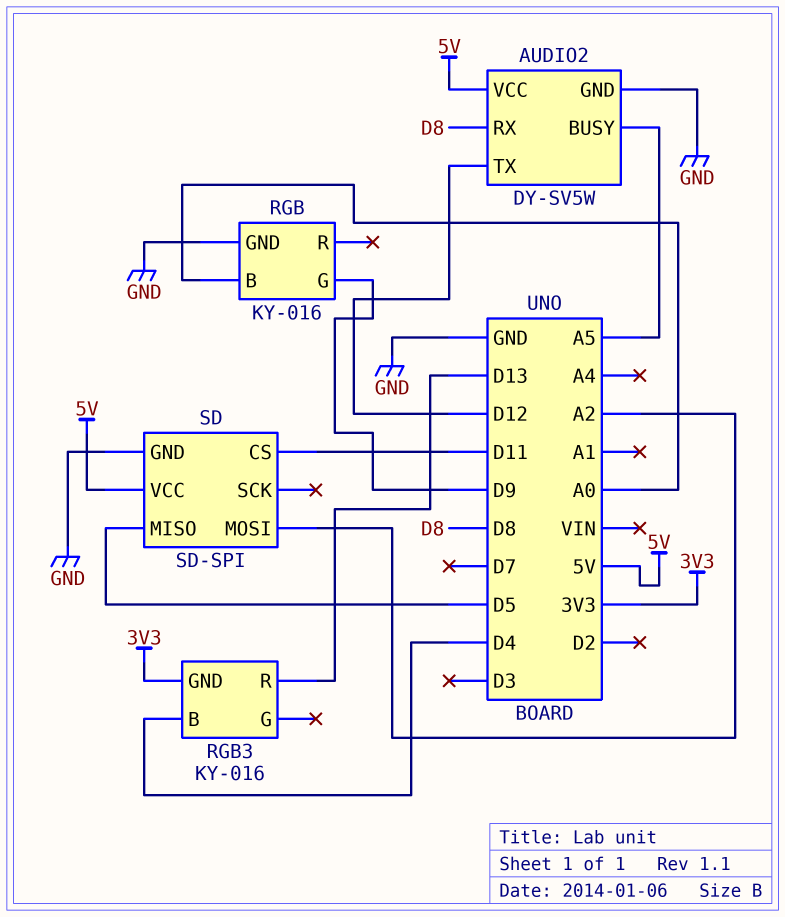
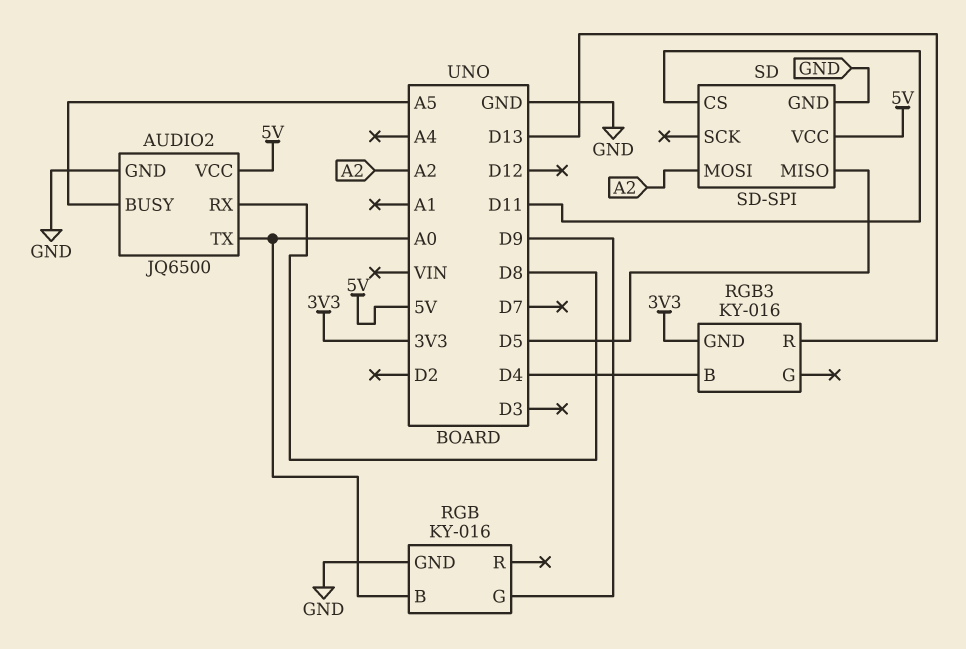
AUDIO2: DY-SV5W -> JQ6500
AUDIO2 pin TX: D12 -> A0

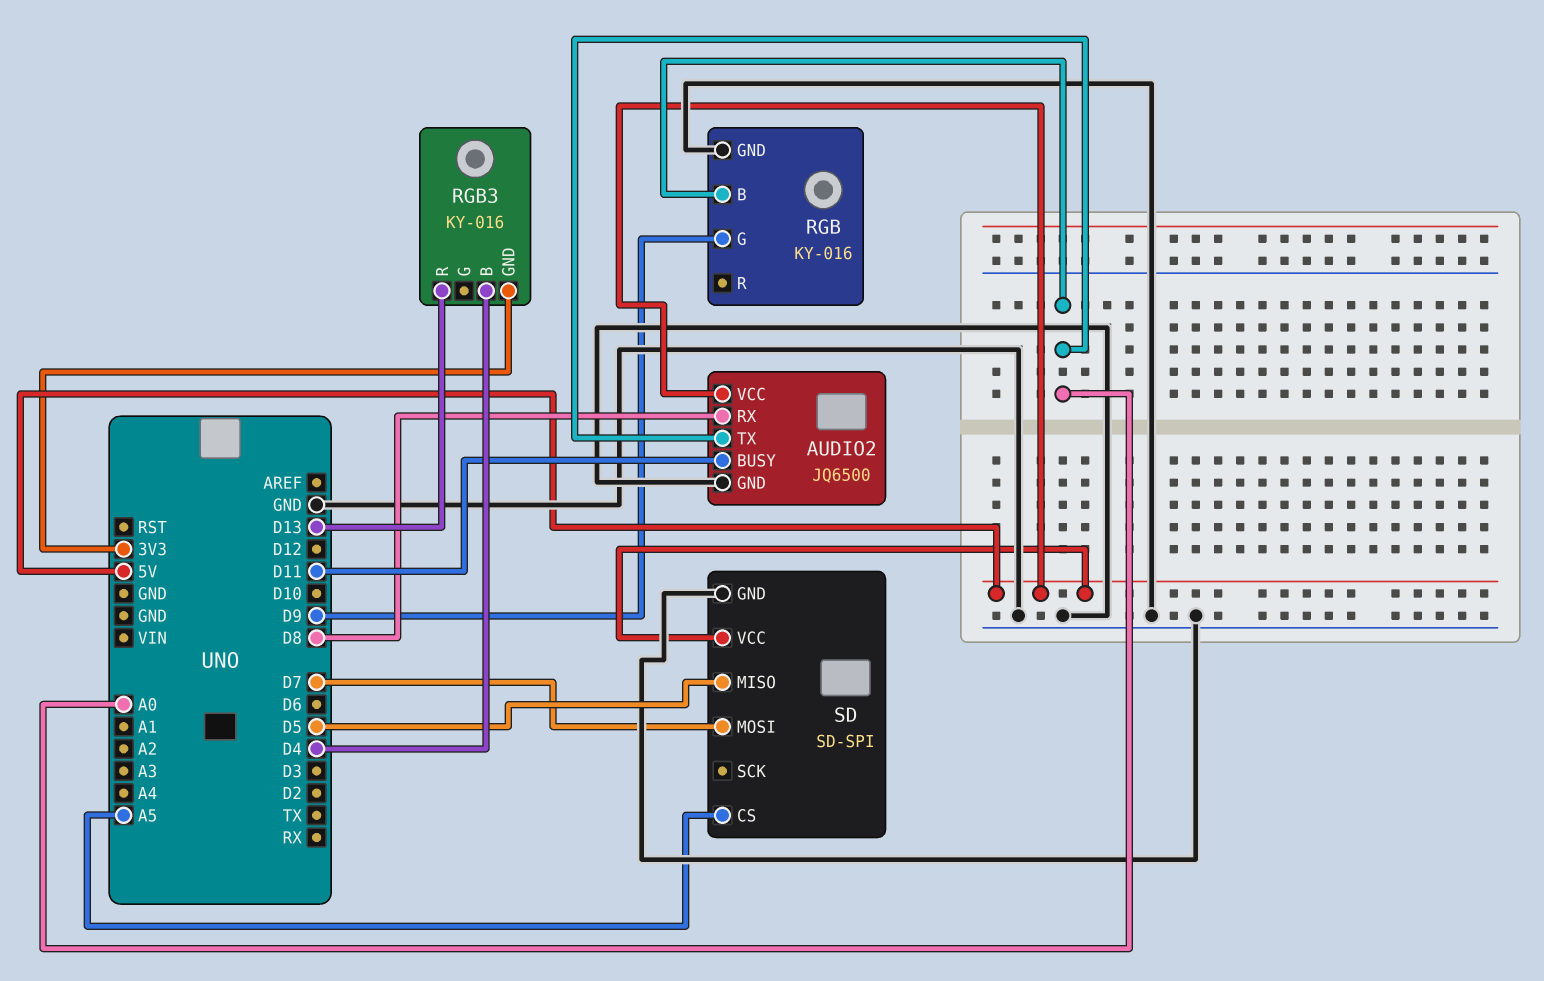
AUDIO2 pin BUSY: A5 -> D11
SD pin CS: D11 -> A5
SD pin MOSI: A2 -> D7

